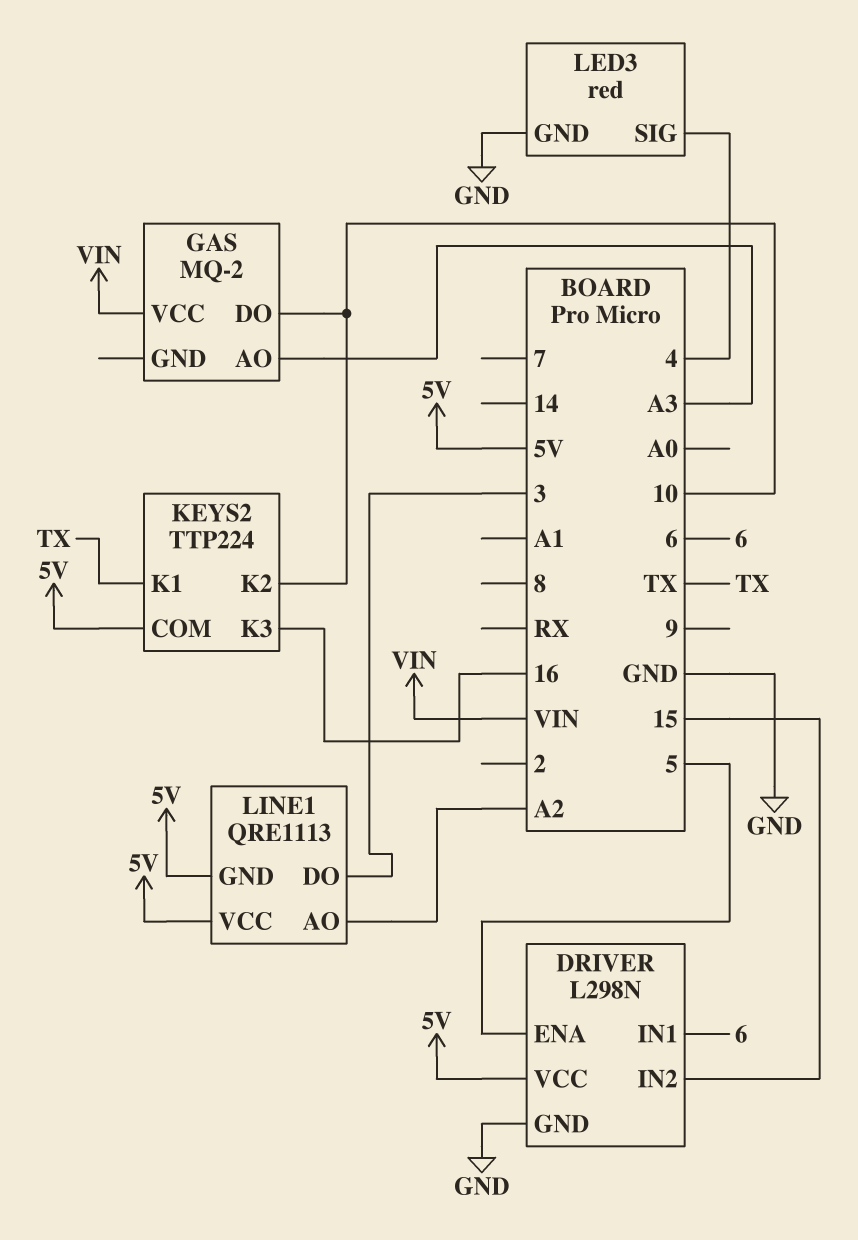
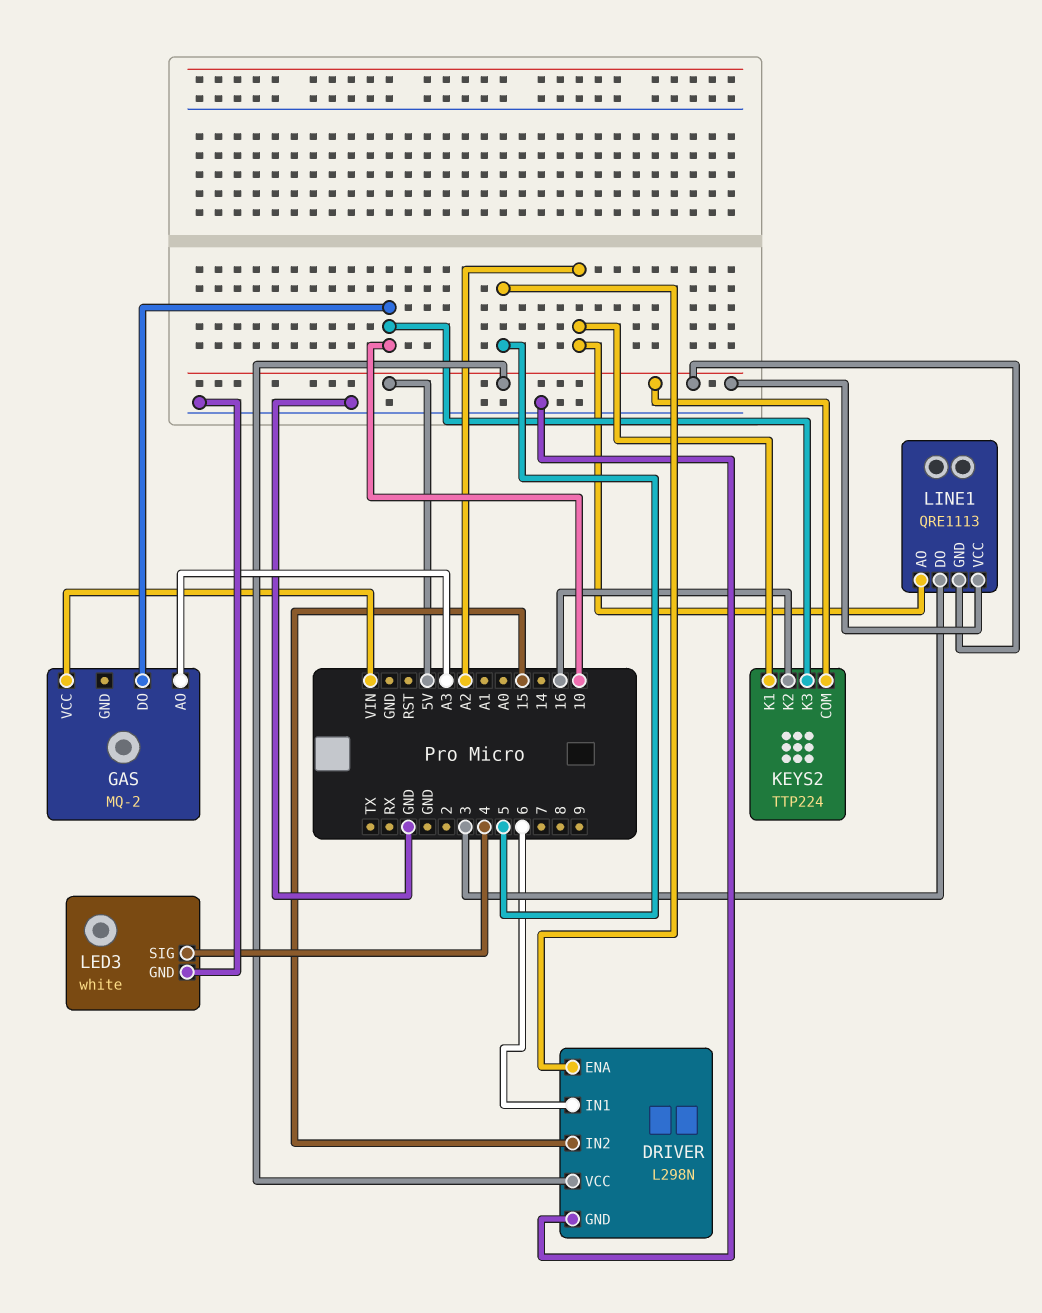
KEYS2 pin K1: TX -> A2
KEYS2 pin K2: 10 -> 16
KEYS2 pin K3: 16 -> 10
LED3: red -> white

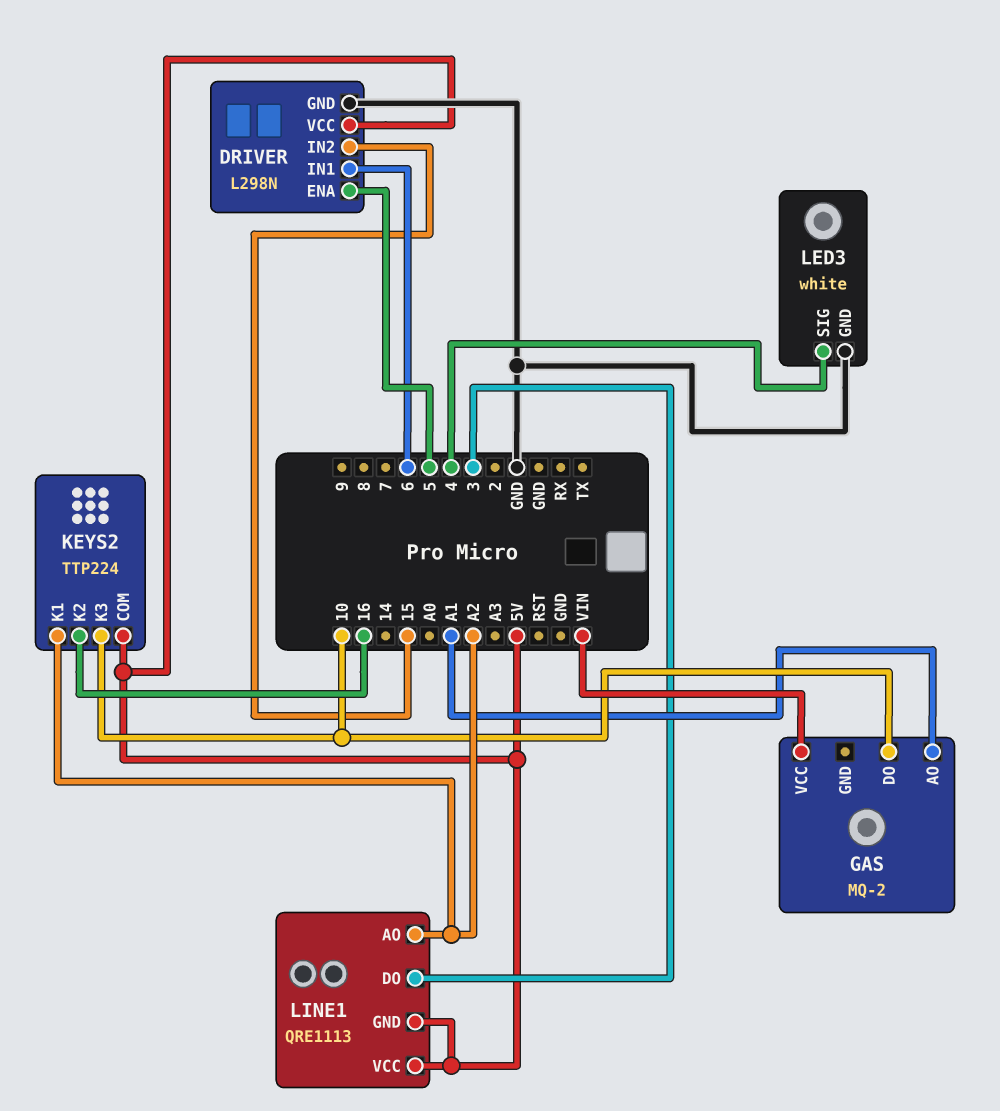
GAS pin AO: A3 -> A1

